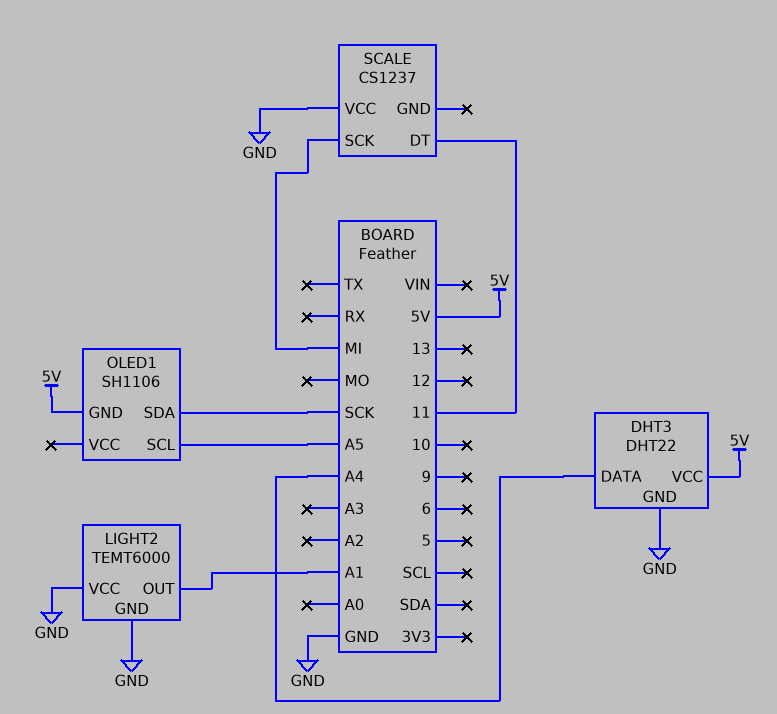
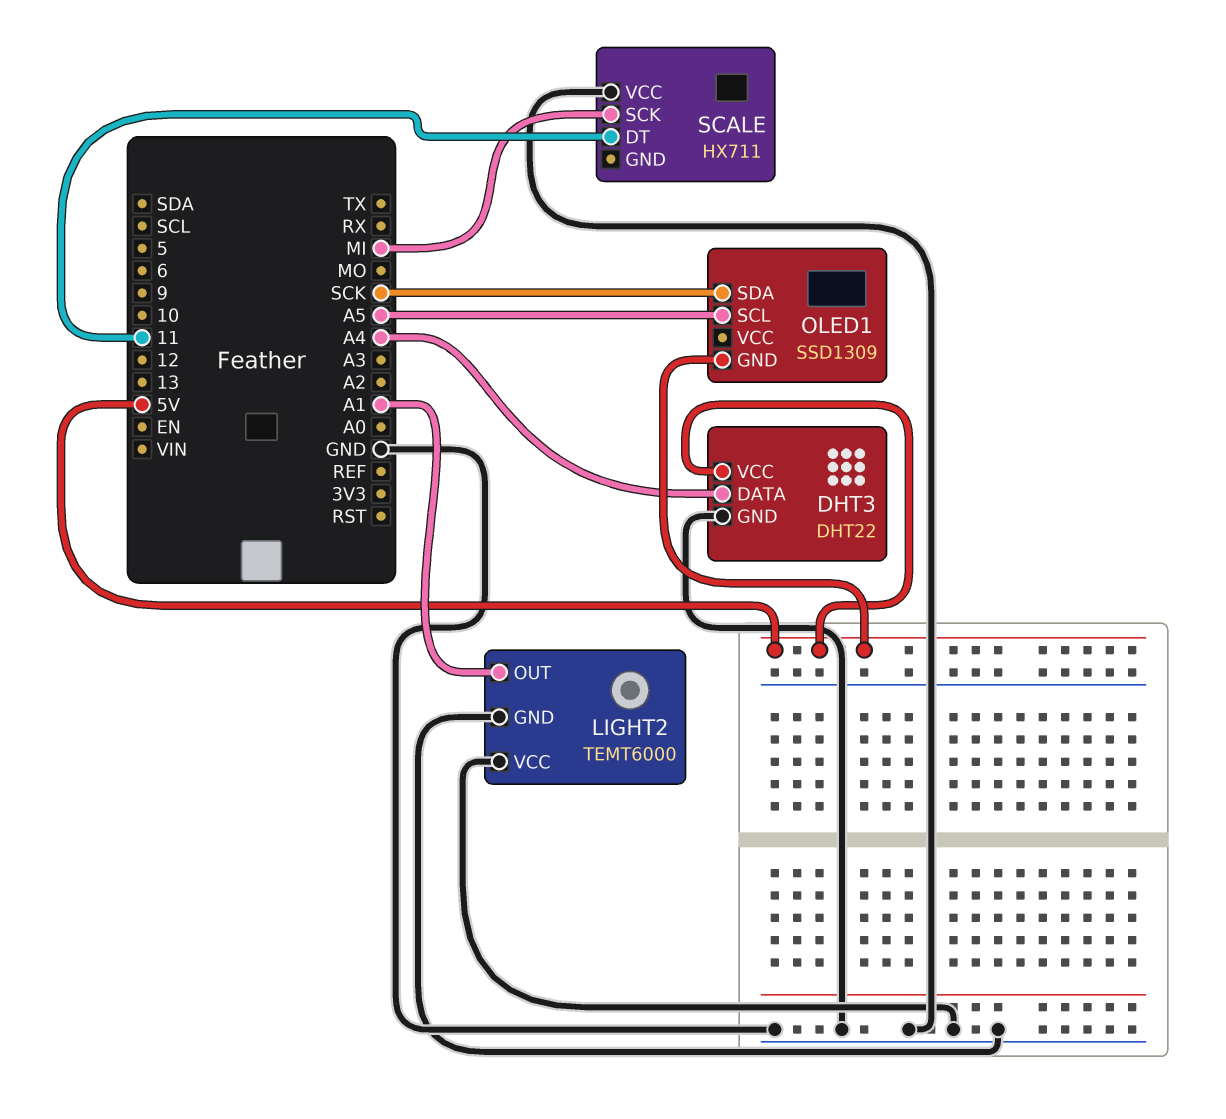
OLED1: SH1106 -> SSD1309
SCALE: CS1237 -> HX711

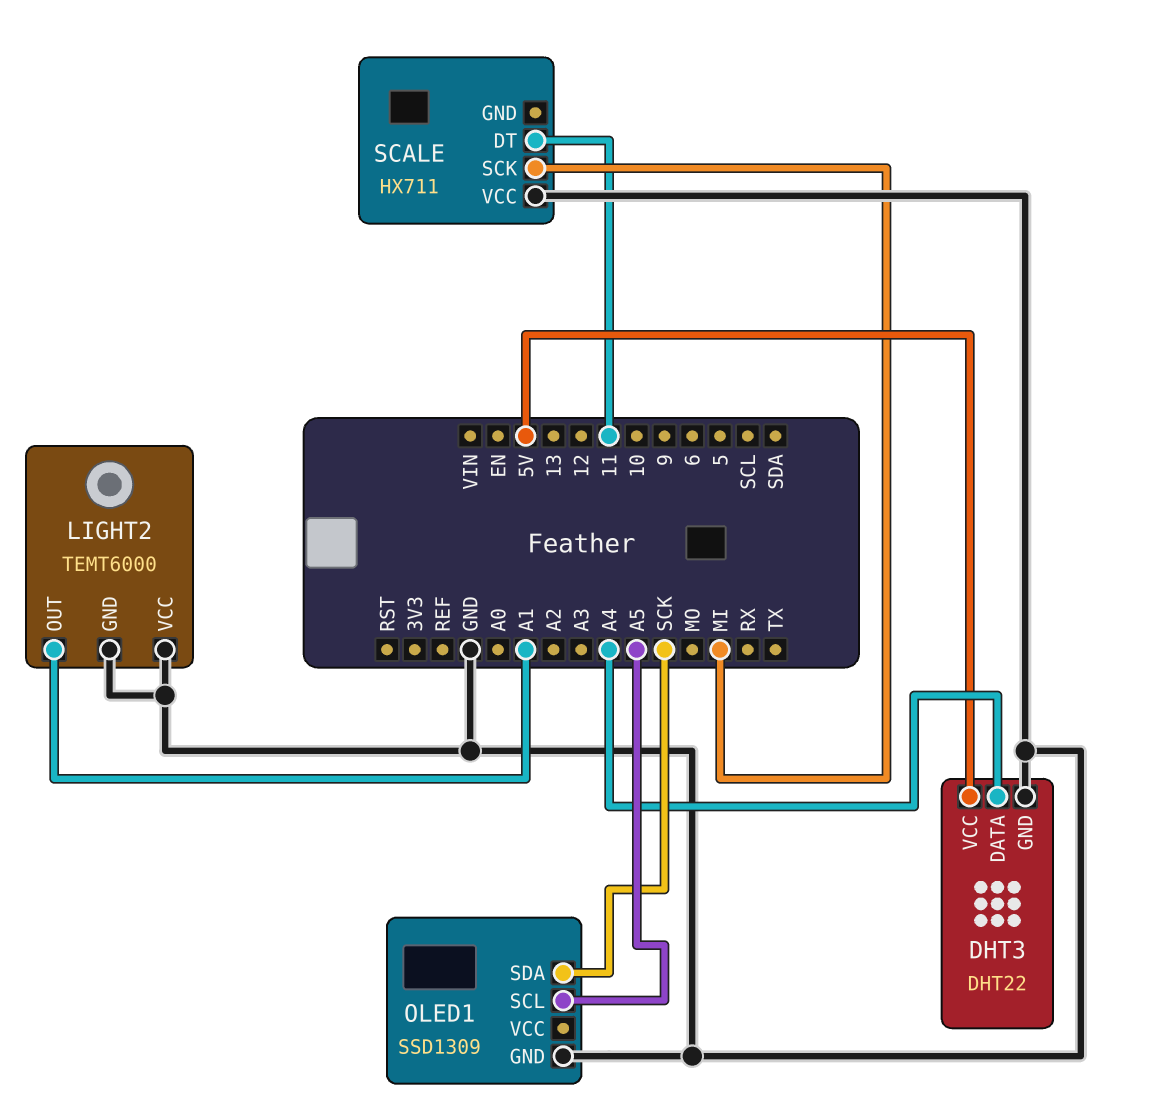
OLED1 pin GND: 5V -> GND

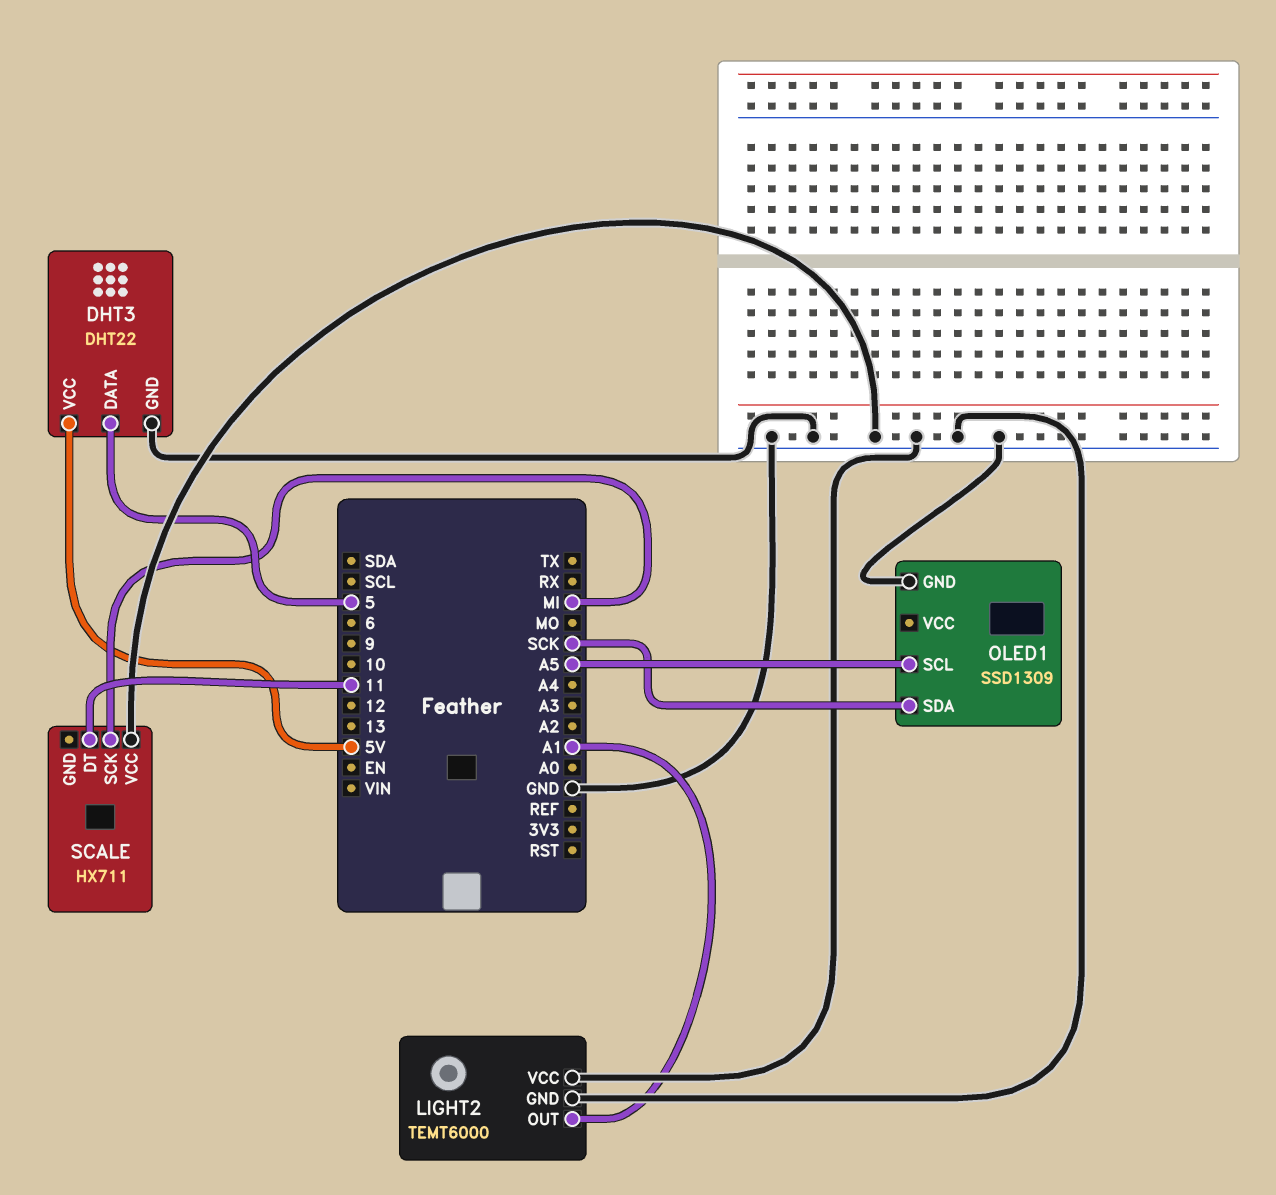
DHT3 pin DATA: A4 -> 5

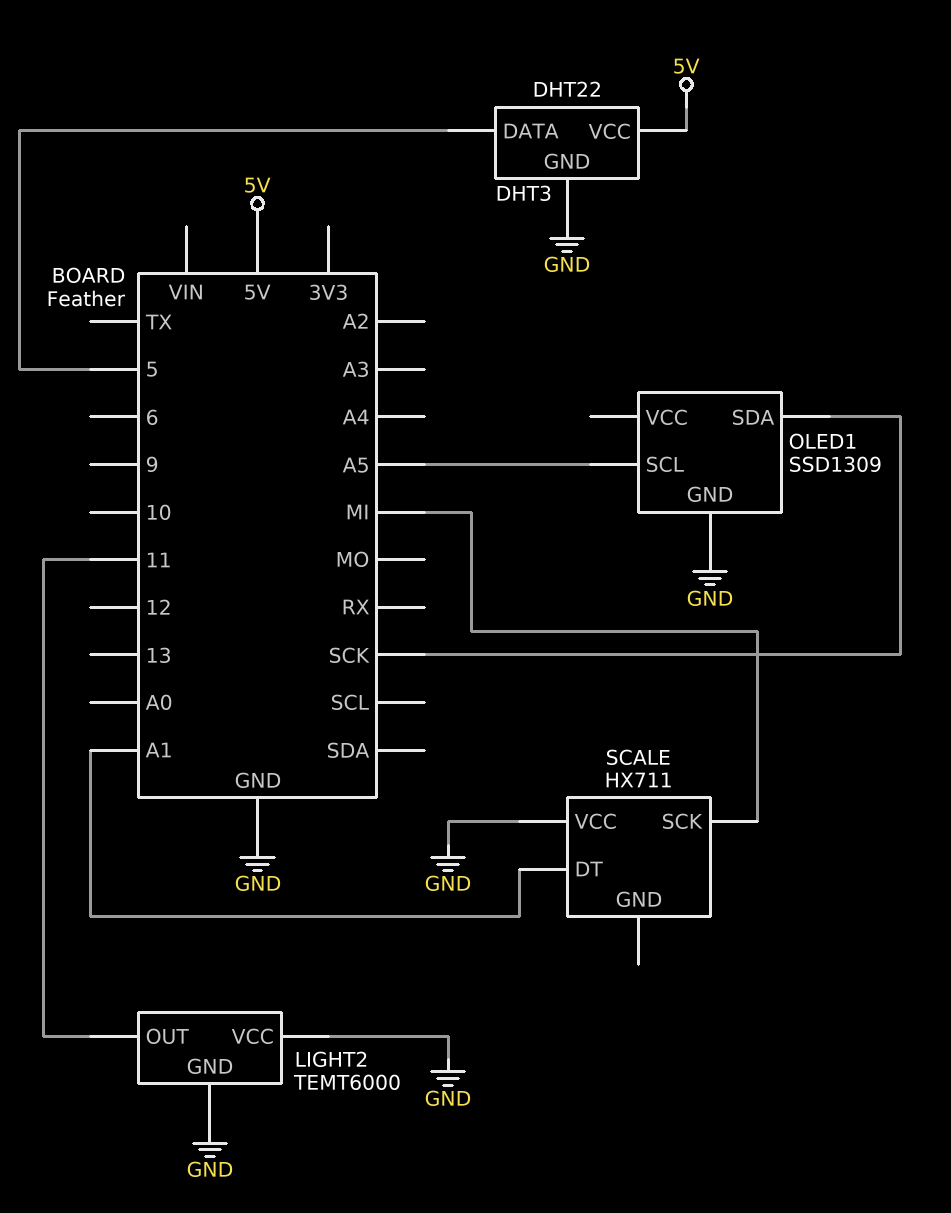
LIGHT2 pin OUT: A1 -> 11
SCALE pin DT: 11 -> A1

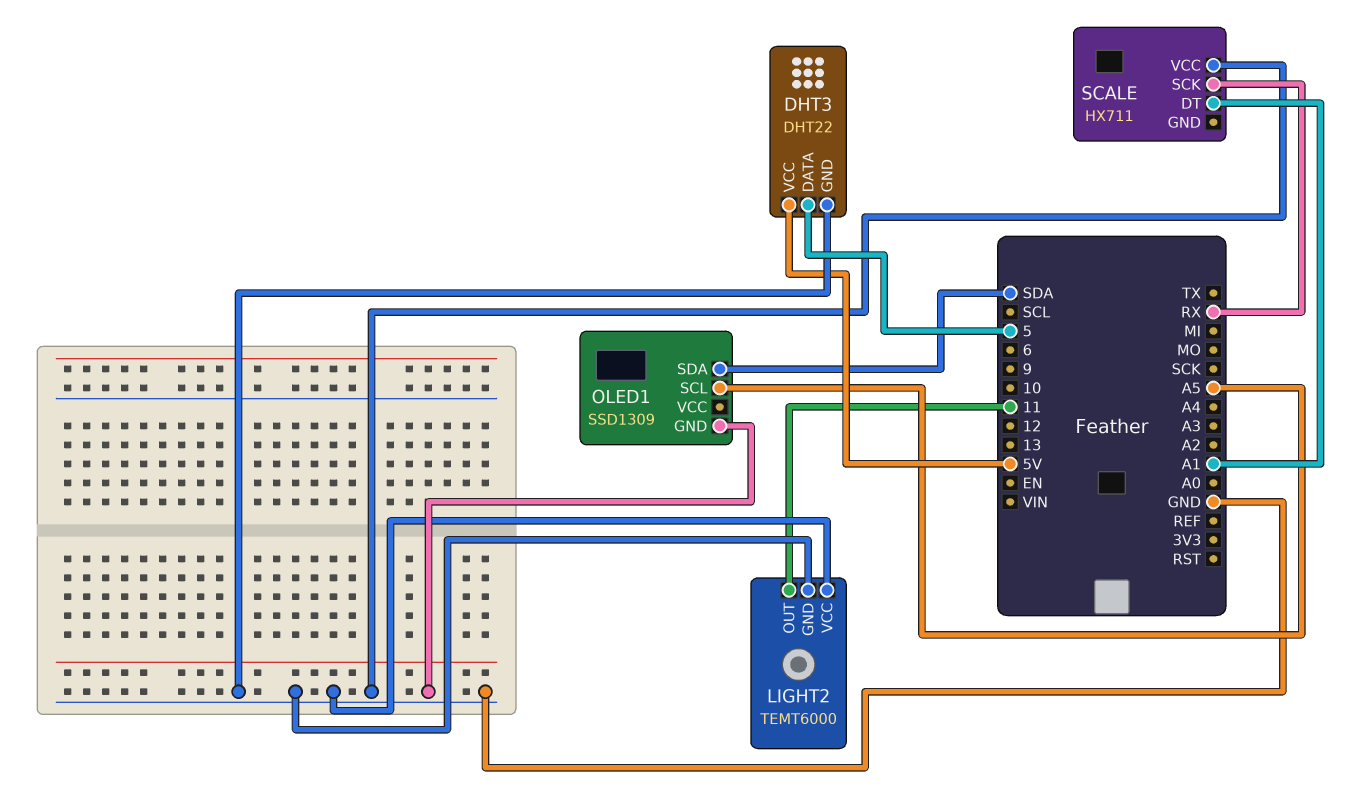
OLED1 pin SDA: SCK -> SDA
SCALE pin SCK: MI -> RX

